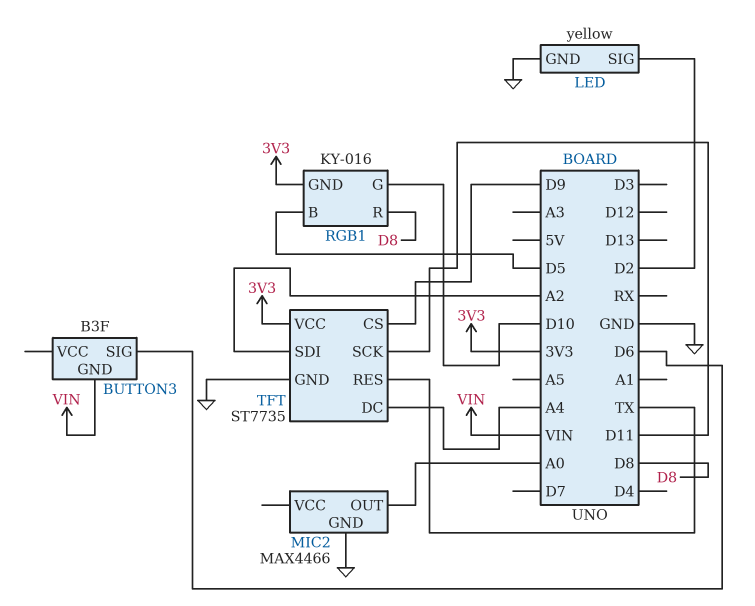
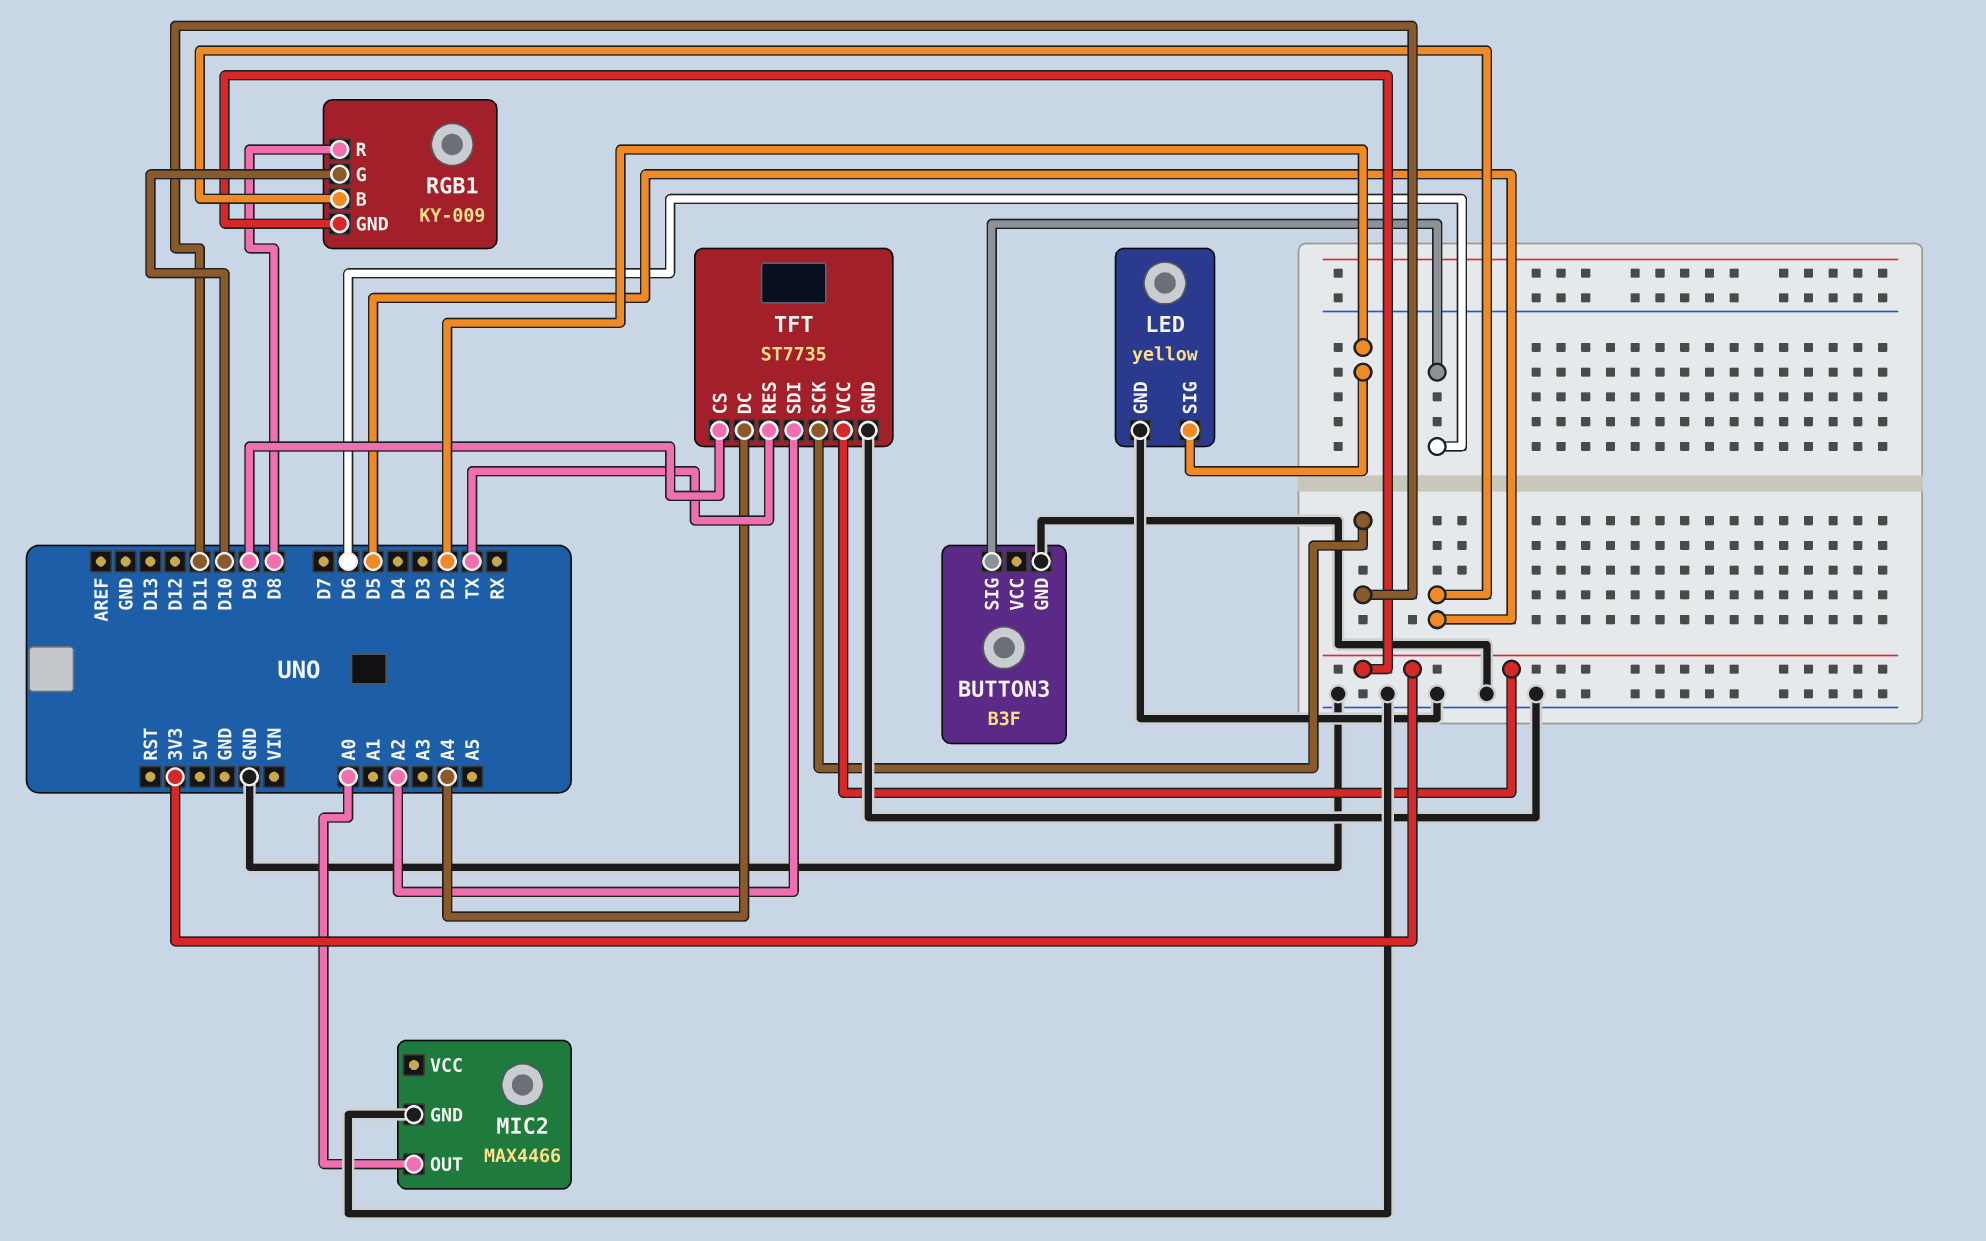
BUTTON3 pin GND: VIN -> GND
RGB1: KY-016 -> KY-009

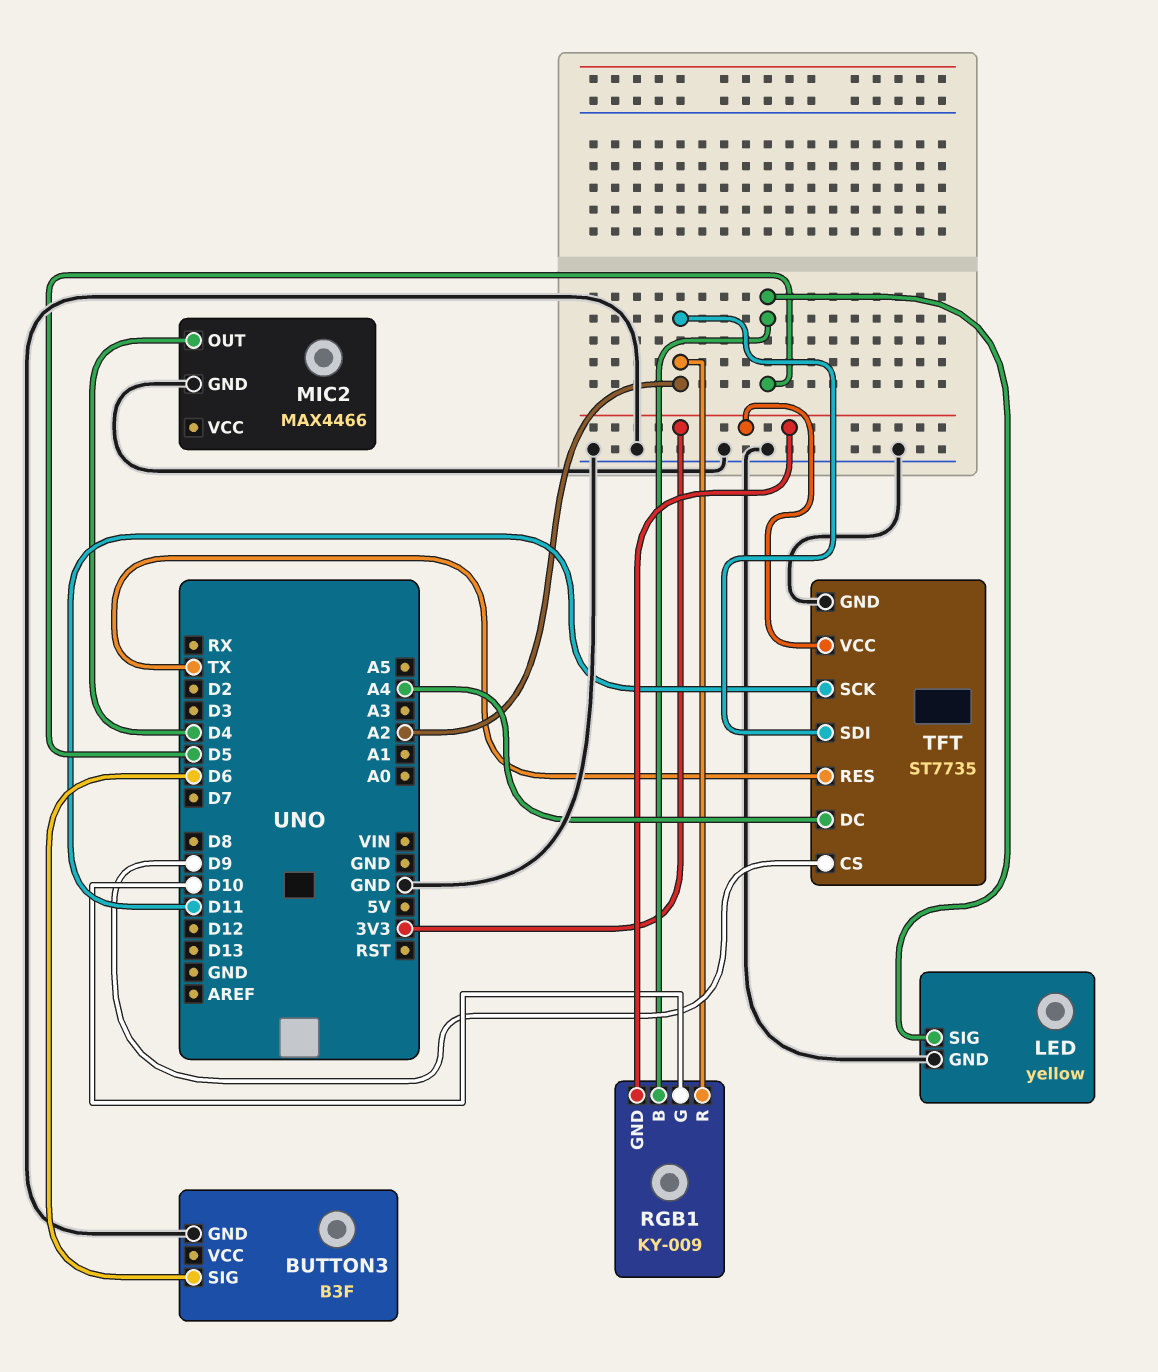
LED pin SIG: D2 -> D5
MIC2 pin OUT: A0 -> D4
RGB1 pin R: D8 -> A2

